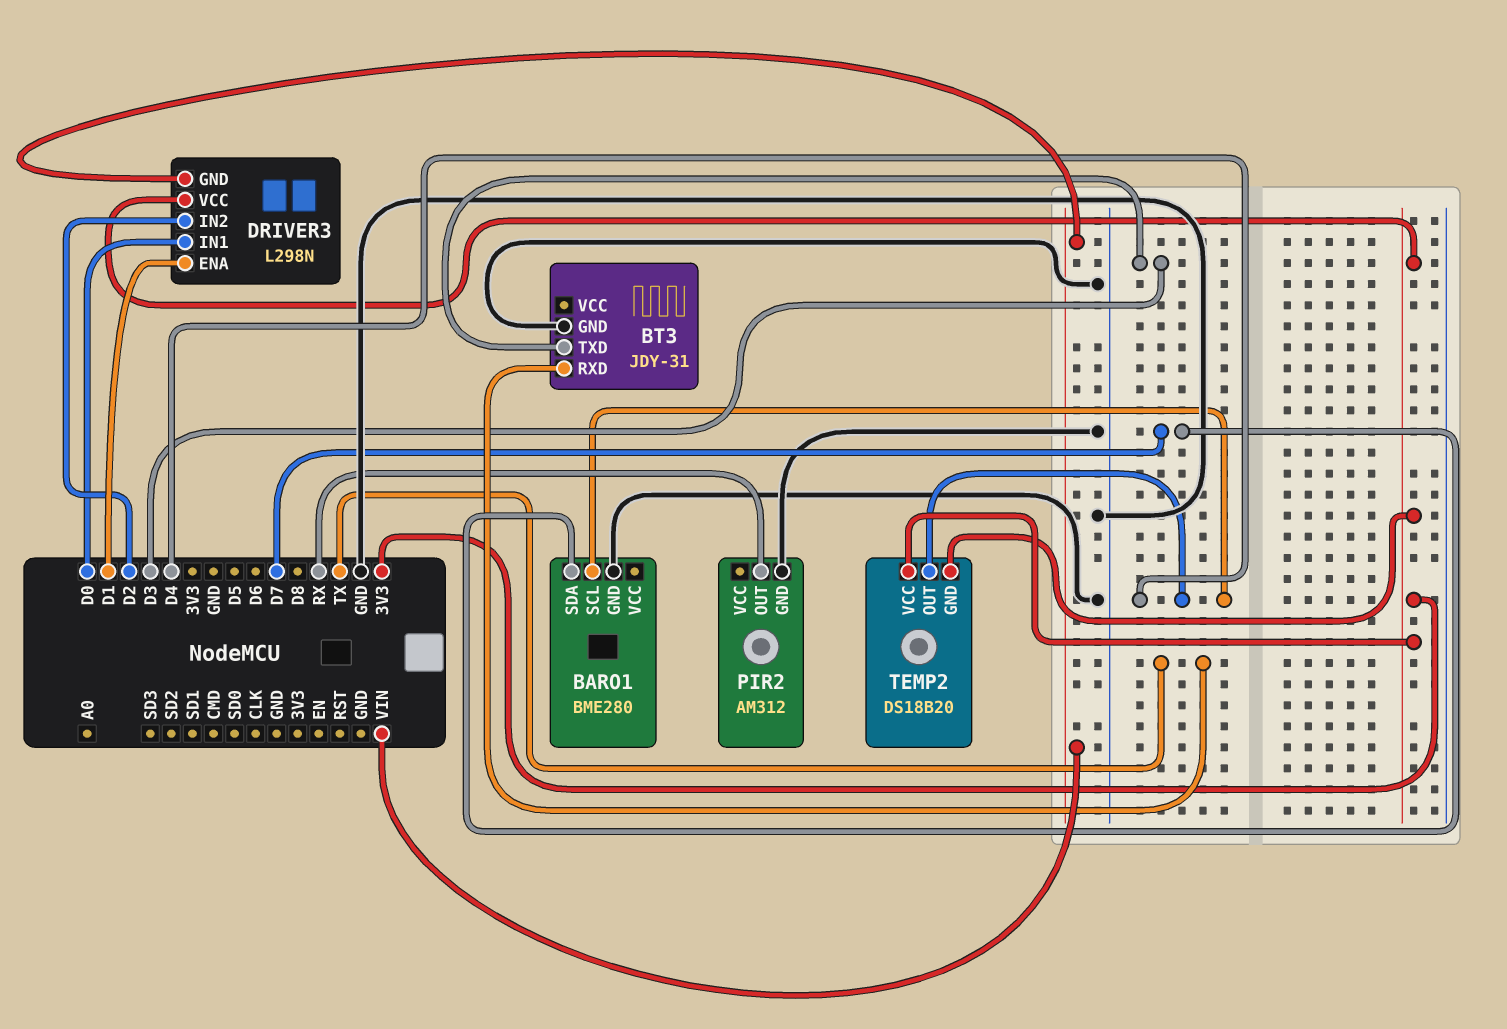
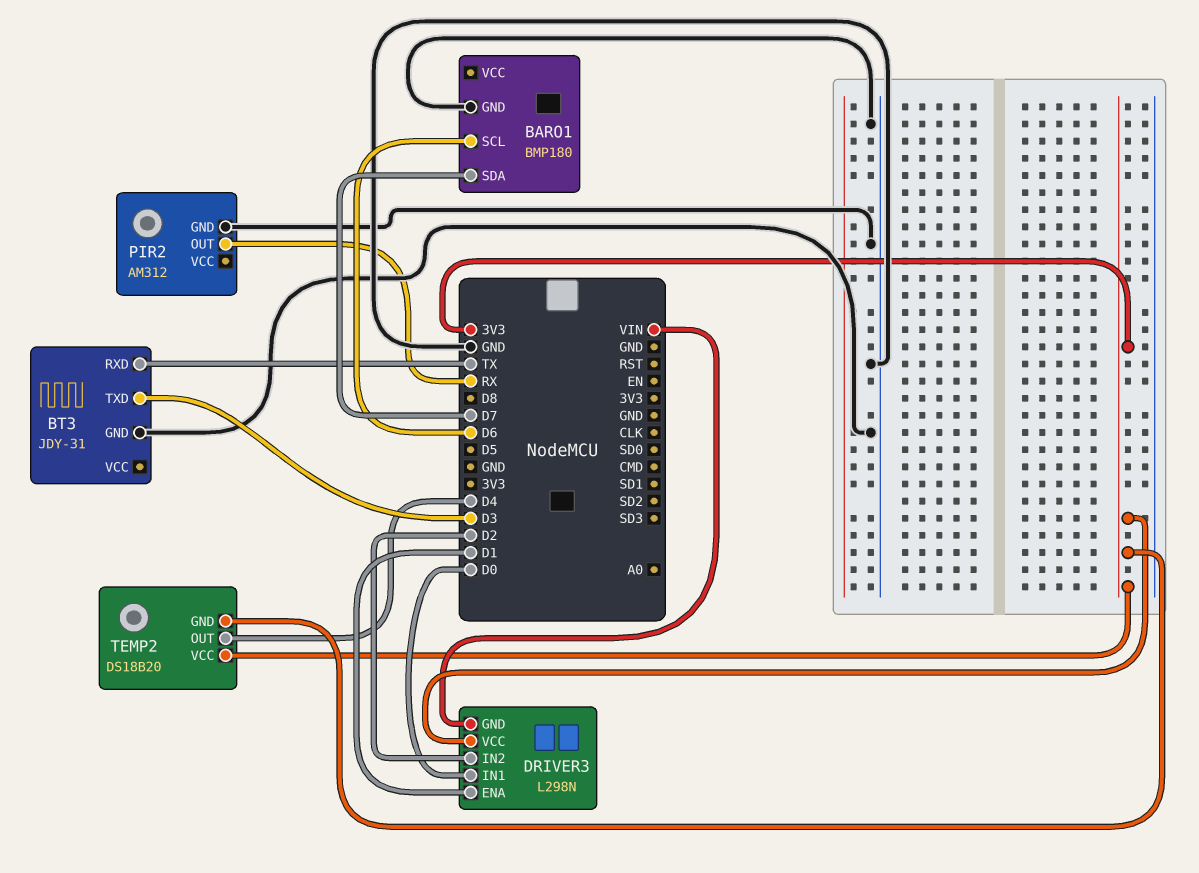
BARO1: BME280 -> BMP180
BARO1 pin SCL: D4 -> D6

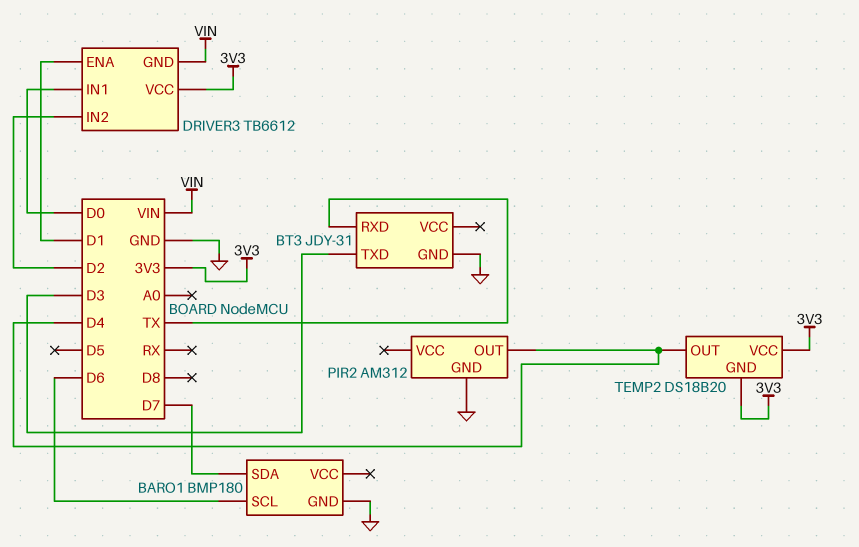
DRIVER3: L298N -> TB6612
PIR2 pin OUT: RX -> D4

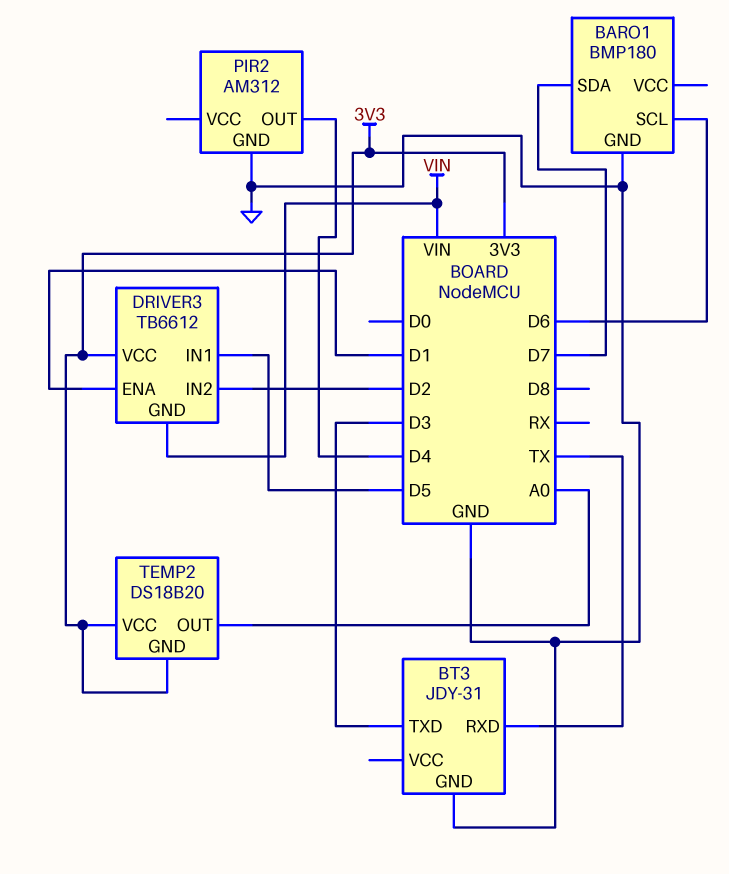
DRIVER3 pin IN1: D0 -> D5
TEMP2 pin OUT: D4 -> A0

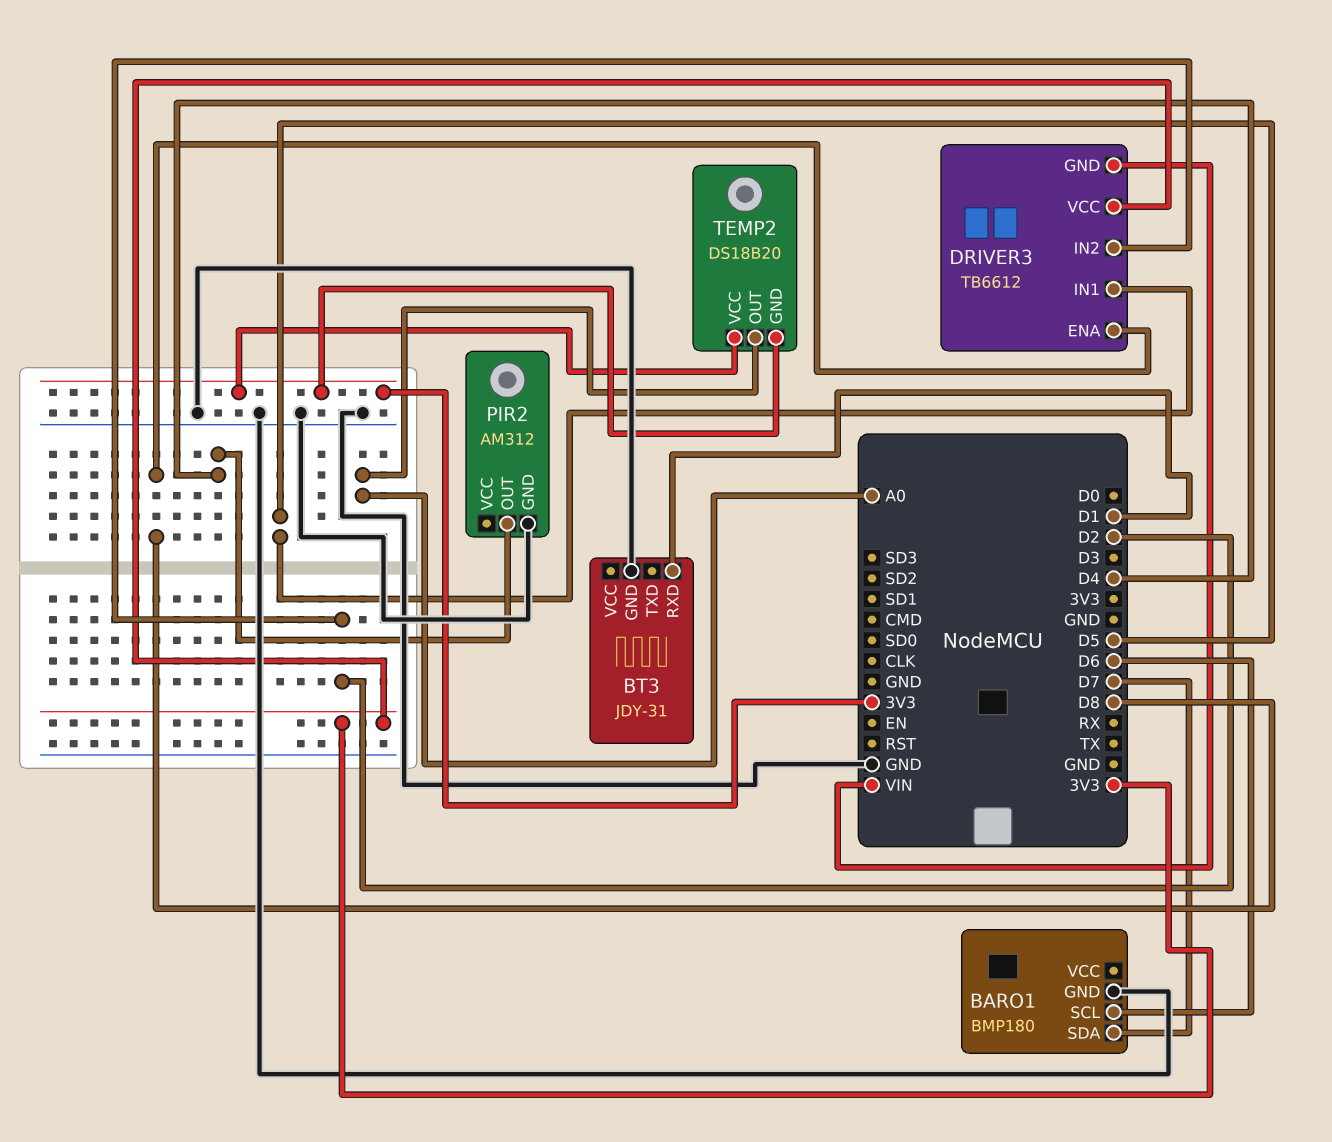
BT3 pin RXD: TX -> D1
BT3 pin TXD: D3 -> none
DRIVER3 pin ENA: D1 -> D8

